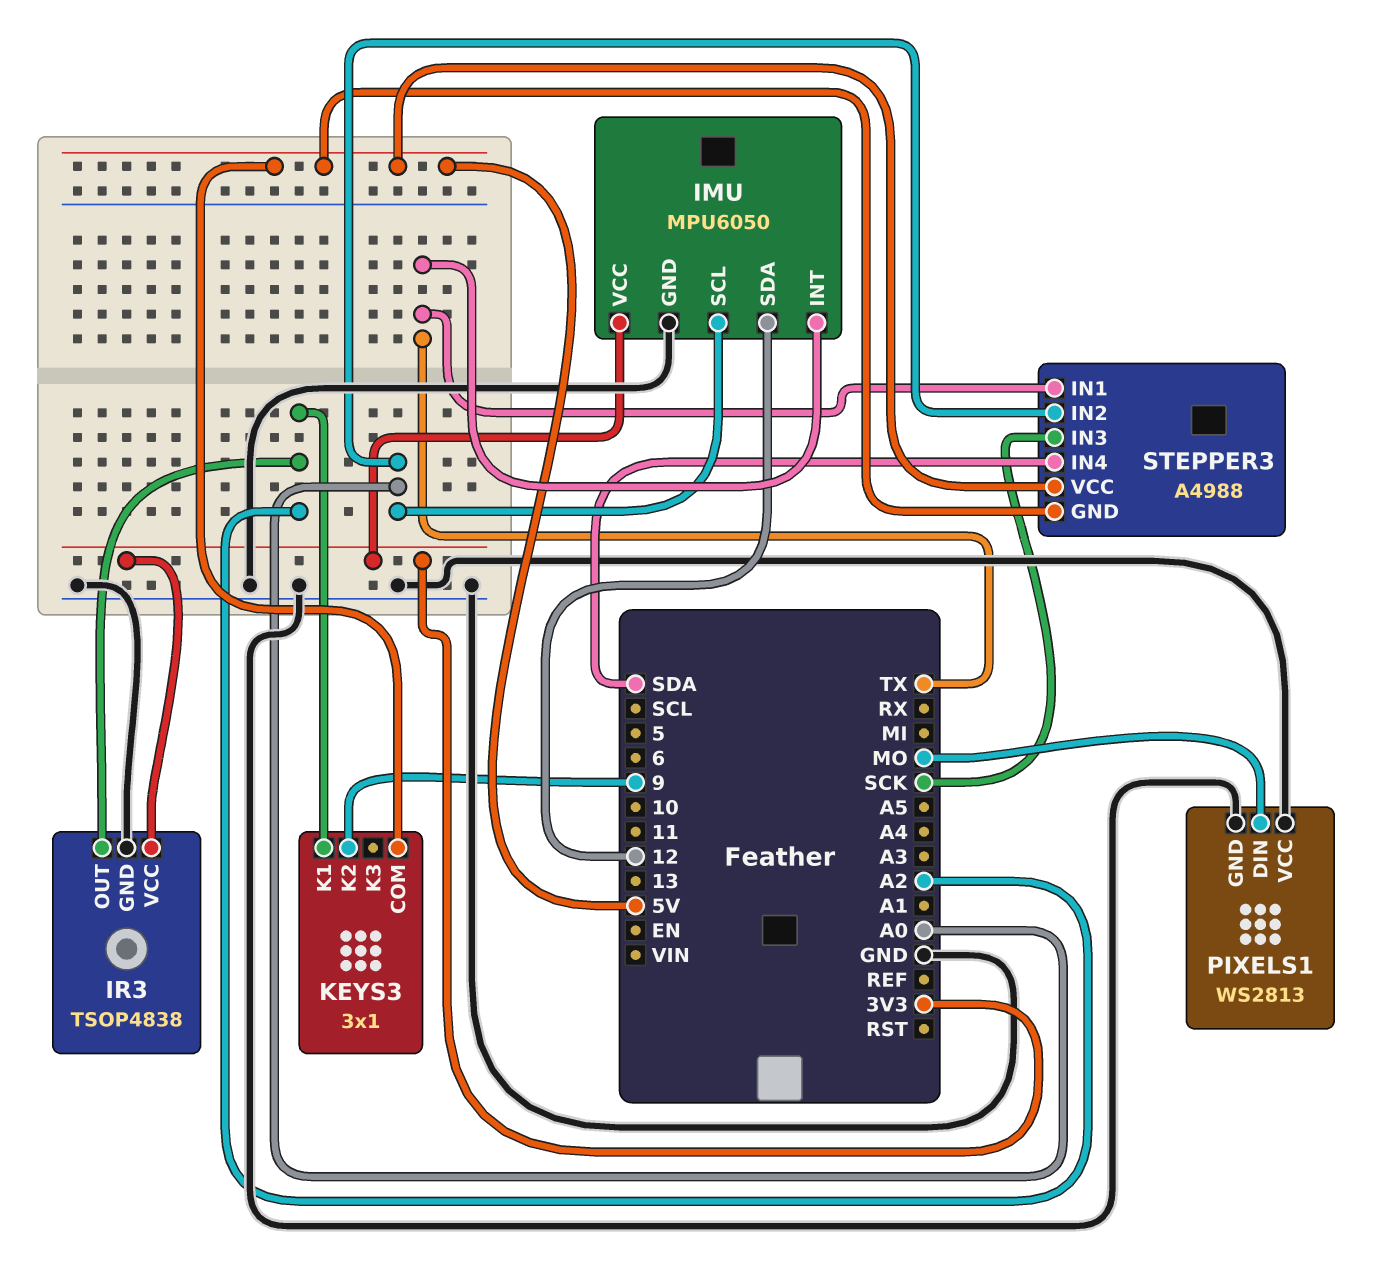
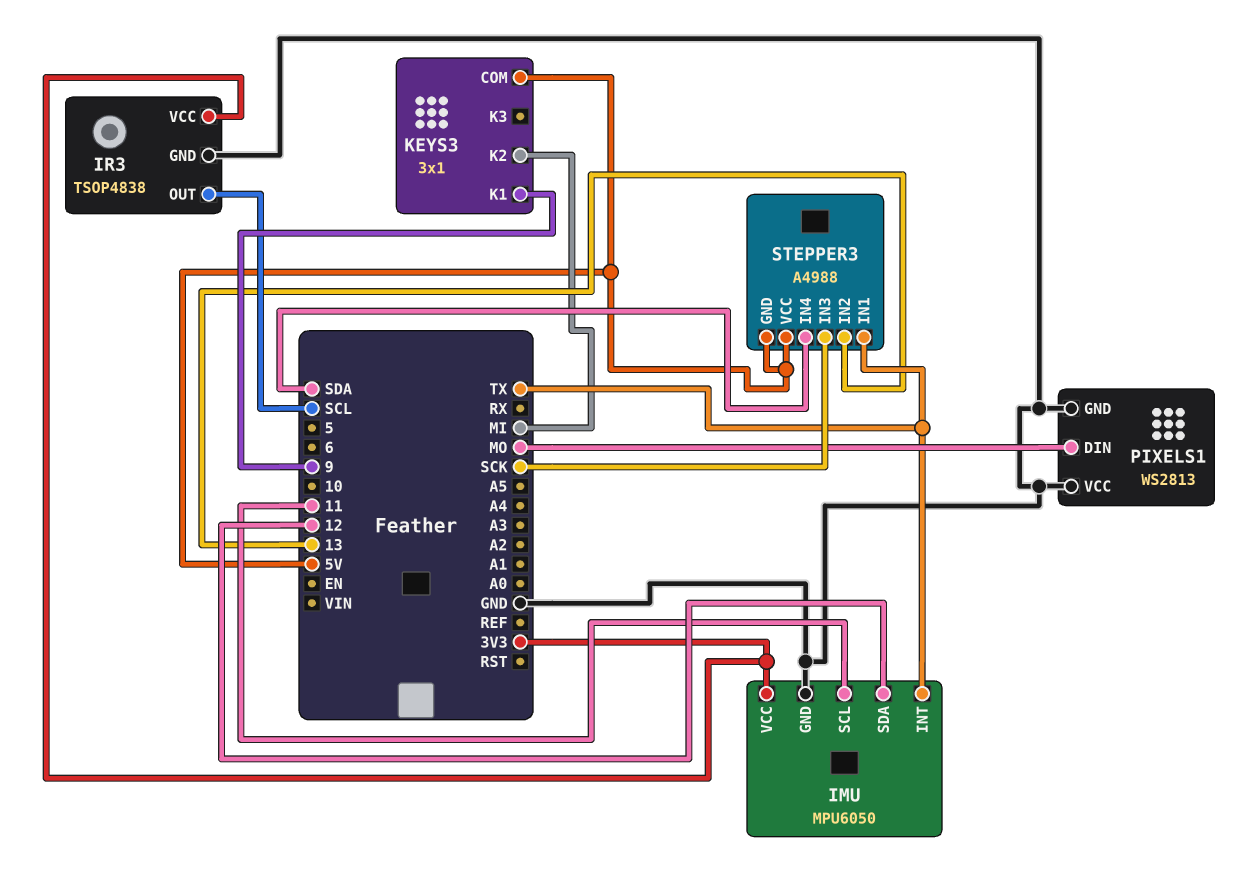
IMU pin SCL: A0 -> 11
IR3 pin OUT: A2 -> SCL
KEYS3 pin K1: A2 -> 9
KEYS3 pin K2: 9 -> MI
STEPPER3 pin IN2: A0 -> 13

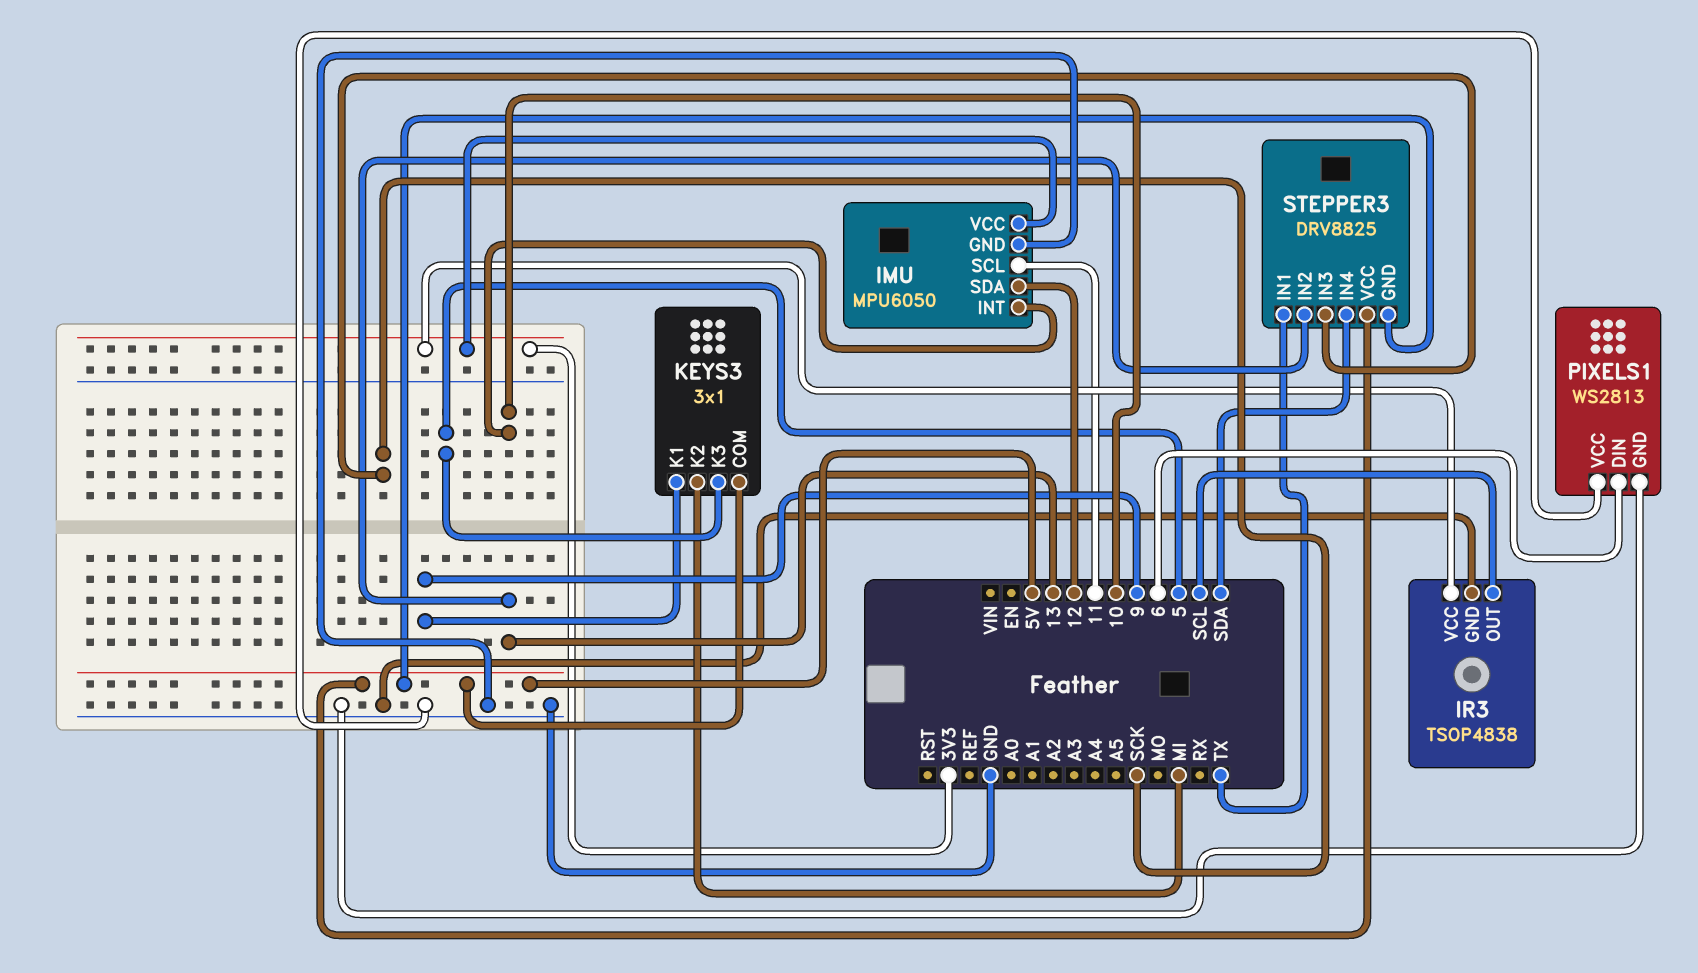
IMU pin INT: TX -> 10
KEYS3 pin K3: none -> 5
PIXELS1 pin DIN: MO -> 6
STEPPER3: A4988 -> DRV8825

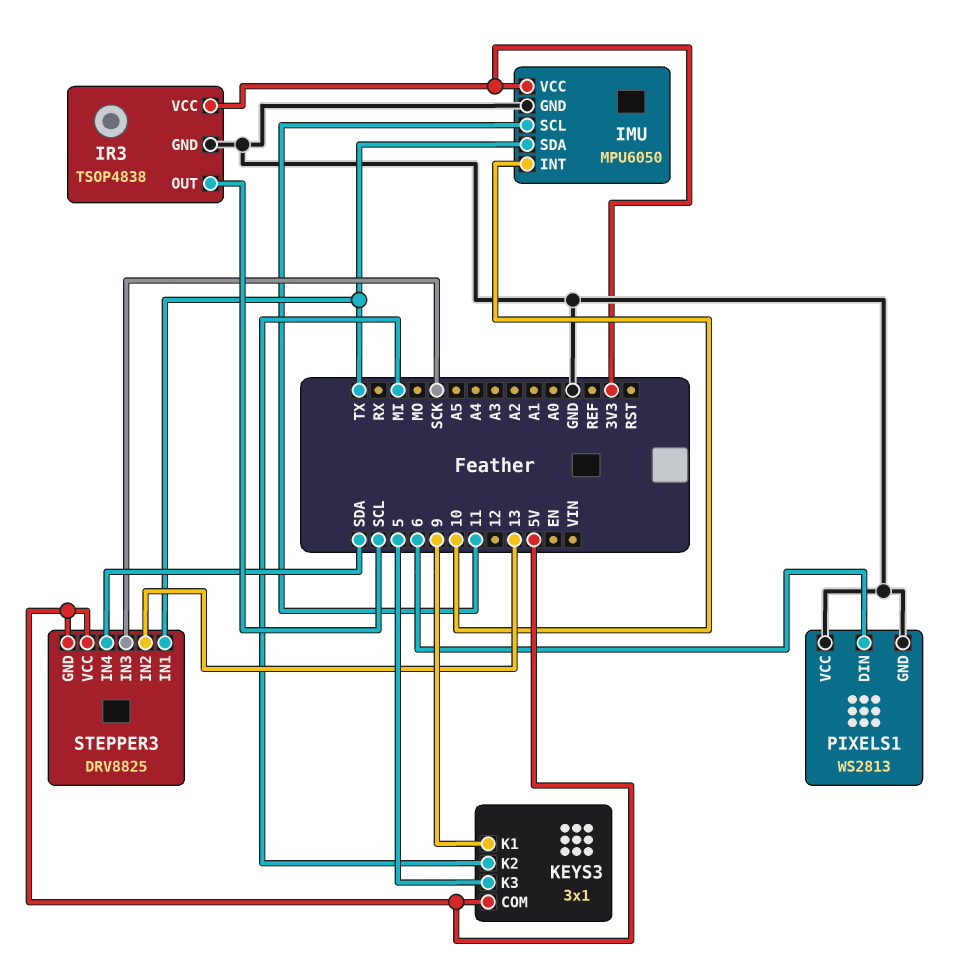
IMU pin SDA: 12 -> TX

